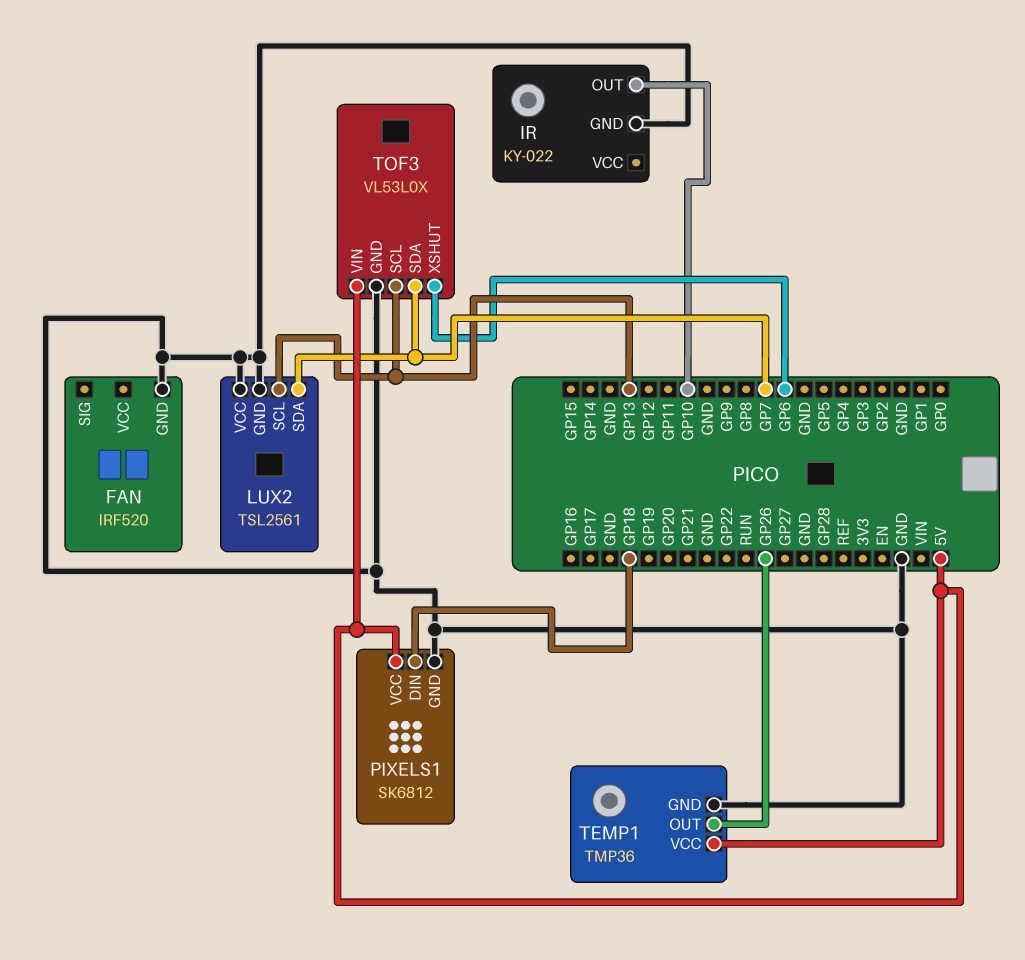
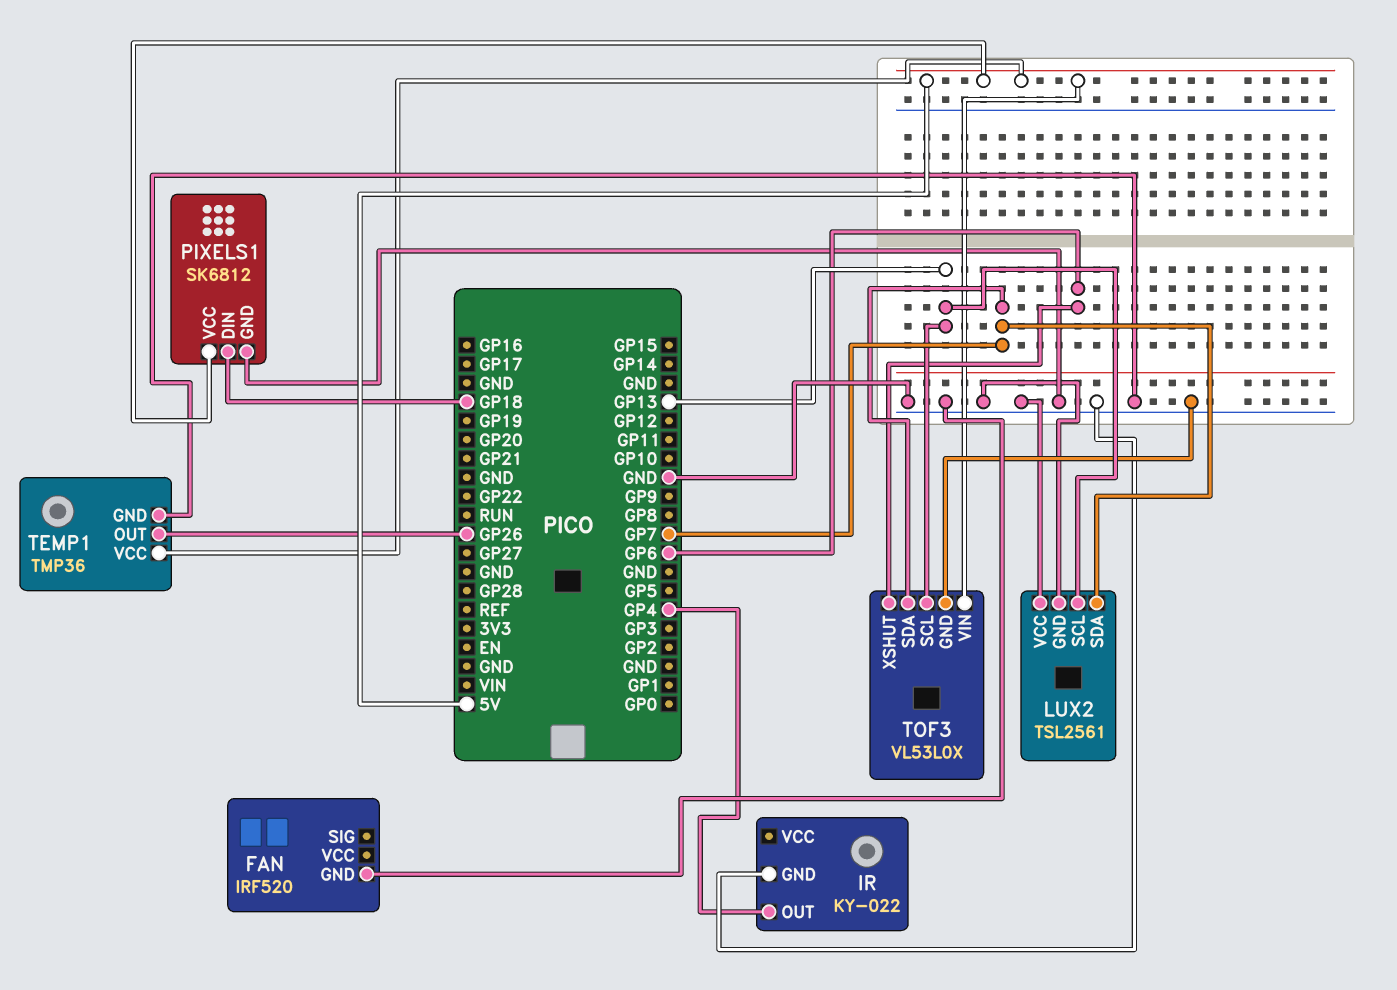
IR pin OUT: GP10 -> GP4

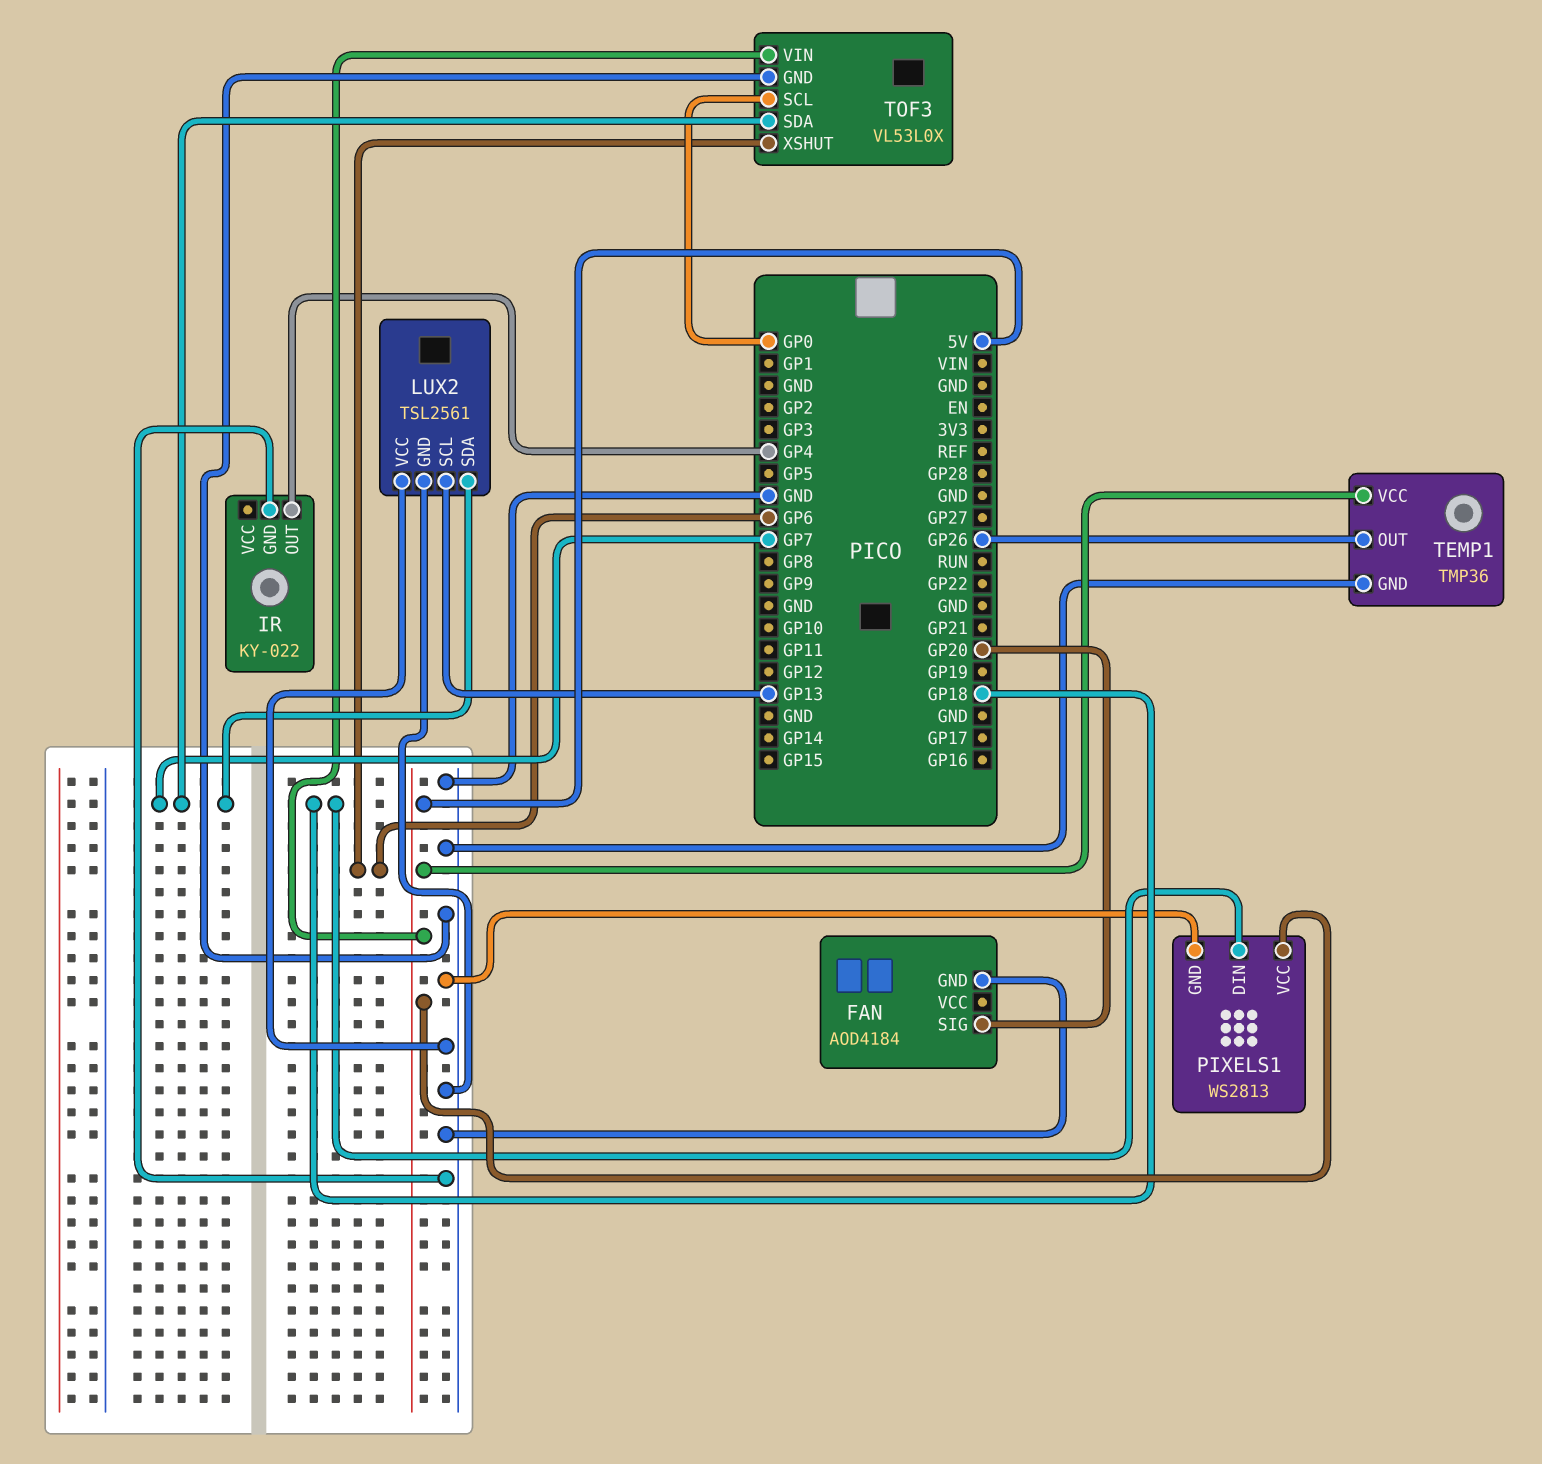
FAN: IRF520 -> AOD4184
FAN pin SIG: none -> GP20
PIXELS1: SK6812 -> WS2813
TOF3 pin SCL: GP13 -> GP0

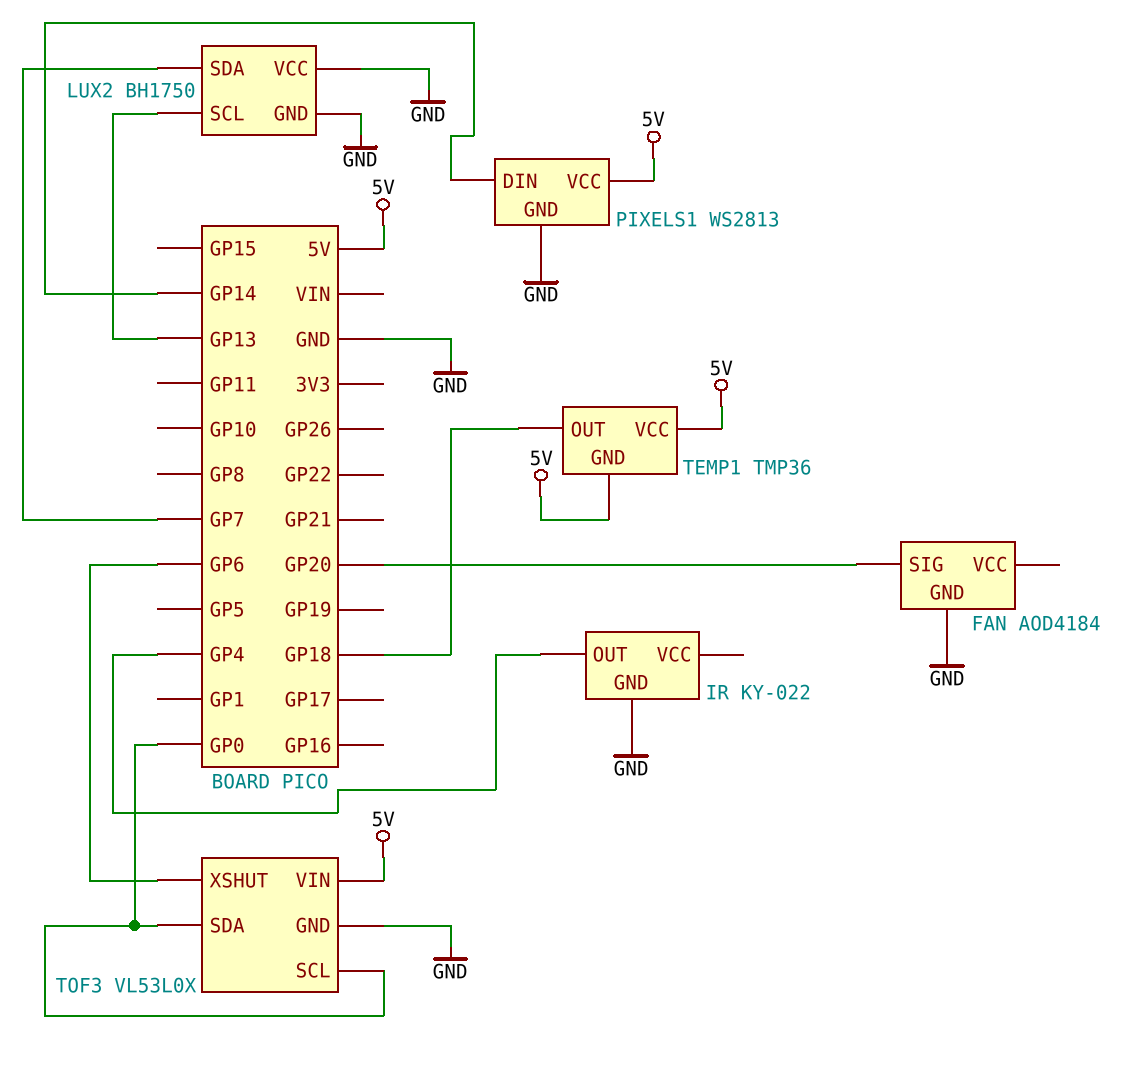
LUX2: TSL2561 -> BH1750
PIXELS1 pin DIN: GP18 -> GP14
TEMP1 pin GND: GND -> 5V
TEMP1 pin OUT: GP26 -> GP18
TOF3 pin SDA: GP7 -> GP0

